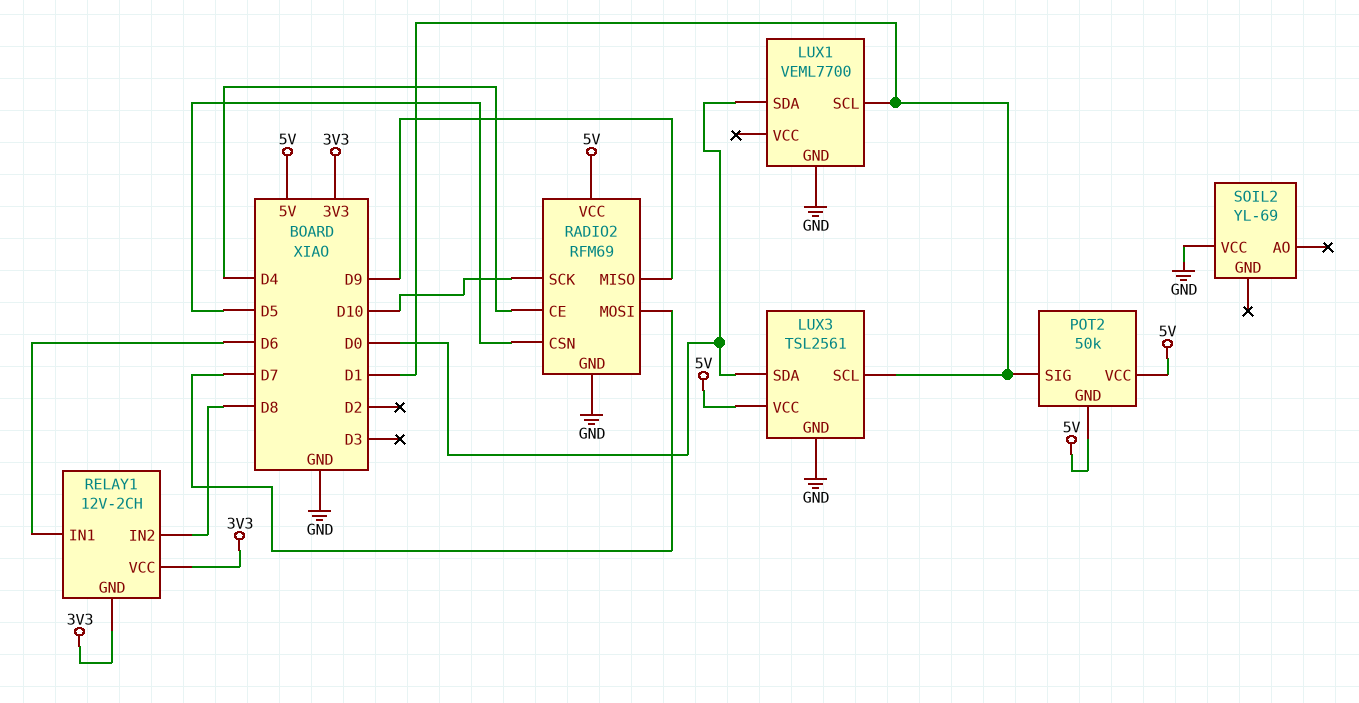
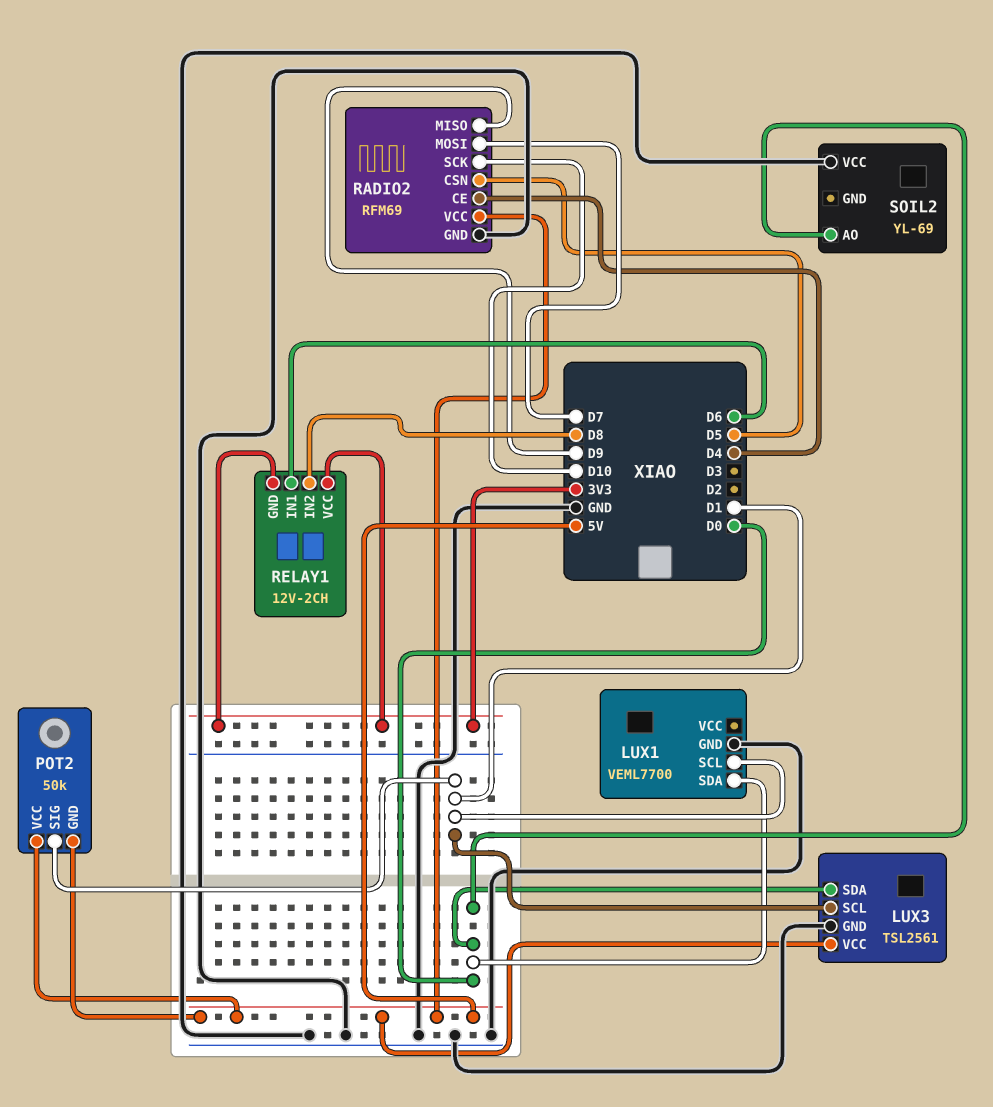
SOIL2 pin AO: none -> D0

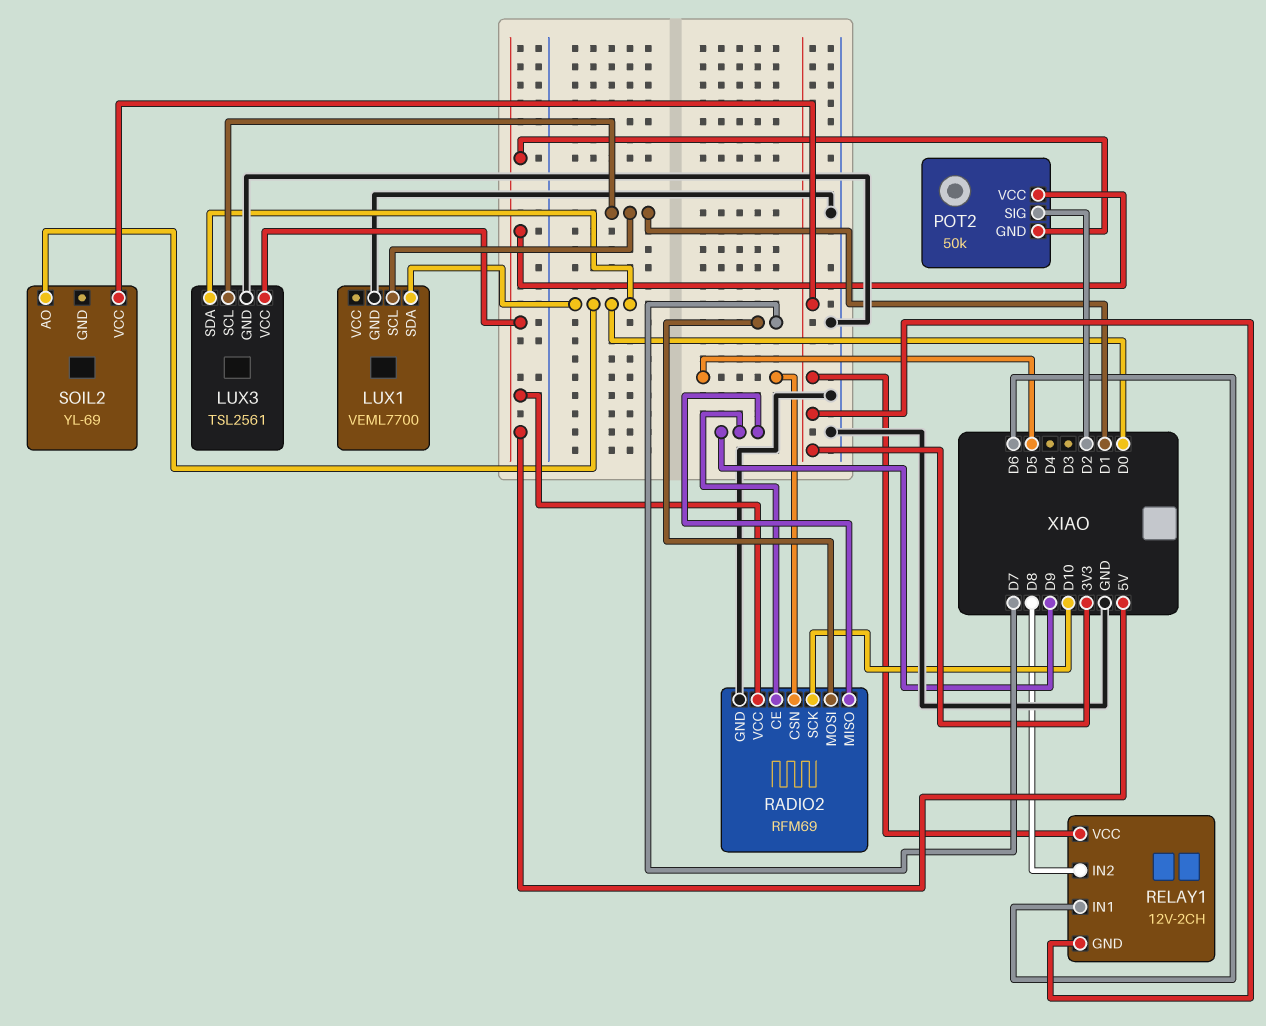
POT2 pin SIG: D1 -> D2
RADIO2 pin CE: D4 -> D9
SOIL2 pin VCC: GND -> 3V3

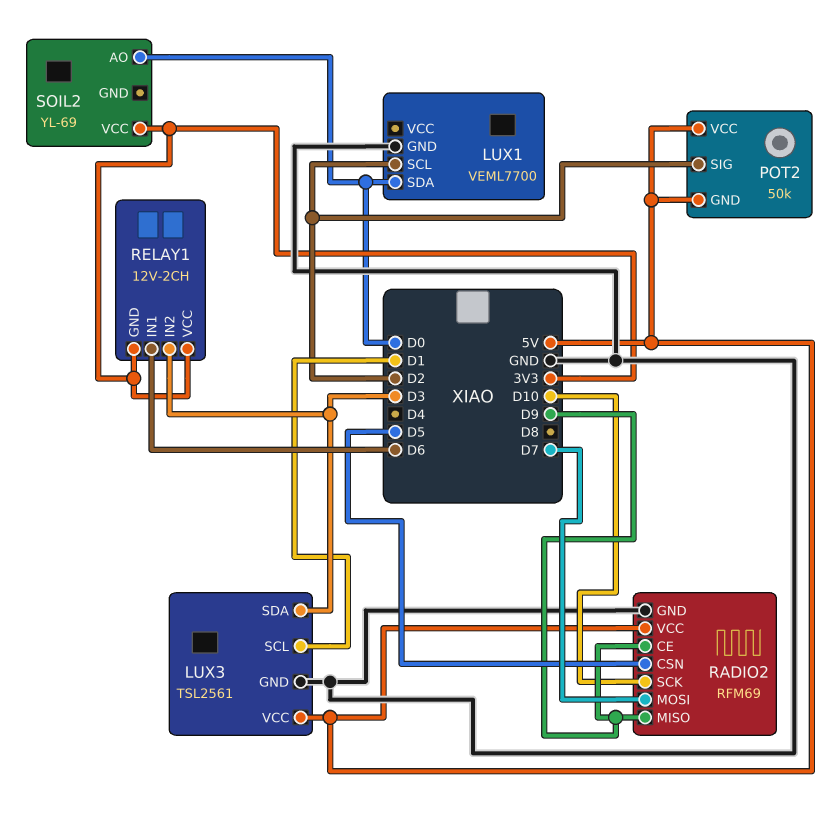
LUX1 pin SCL: D1 -> D2
LUX3 pin SDA: D0 -> D3
RELAY1 pin IN2: D8 -> D3

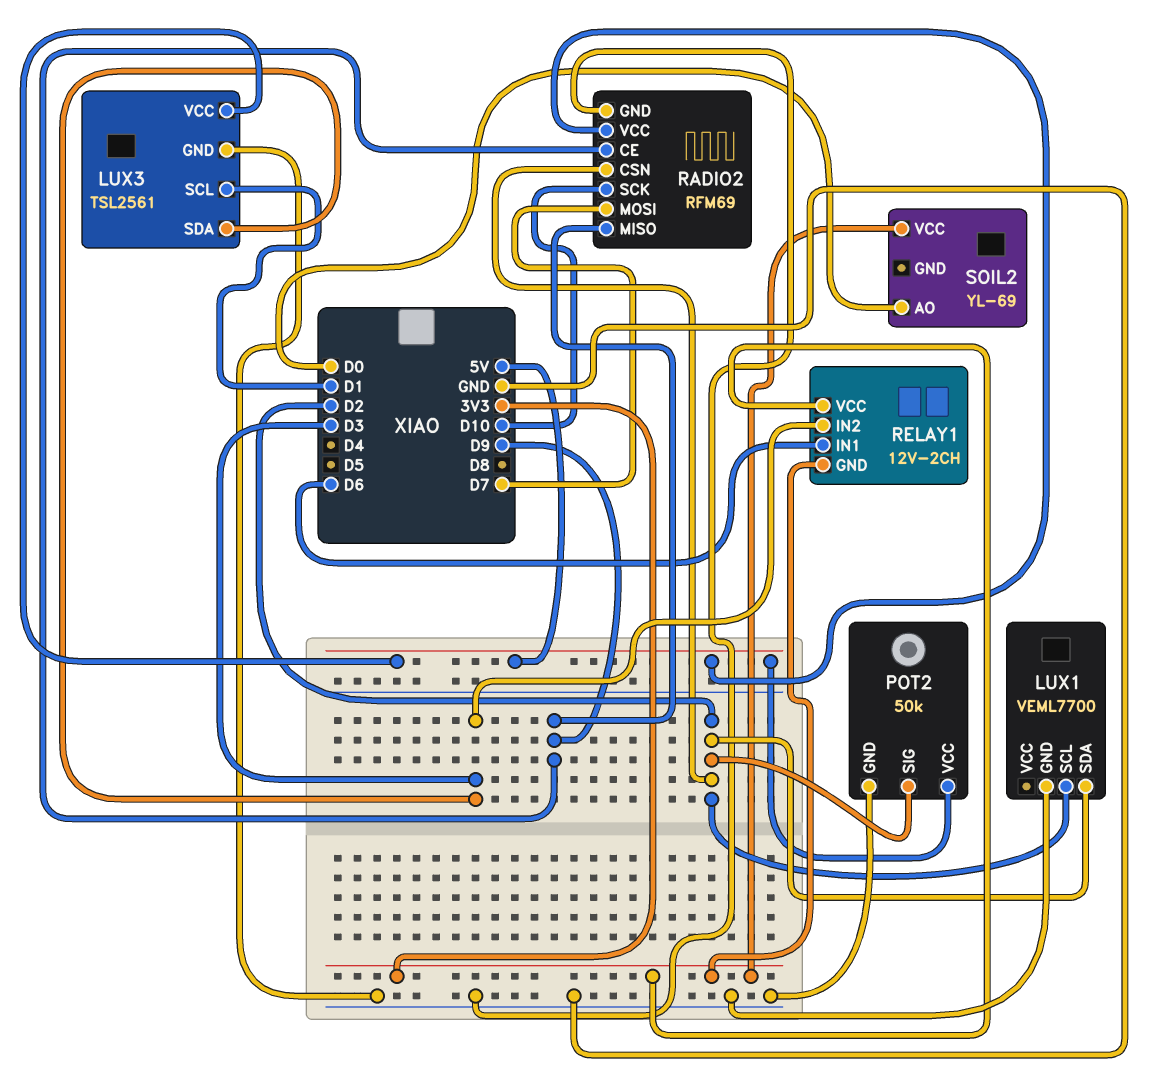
LUX1 pin SDA: D0 -> D2
POT2 pin GND: 5V -> GND
RADIO2 pin CSN: D5 -> D2

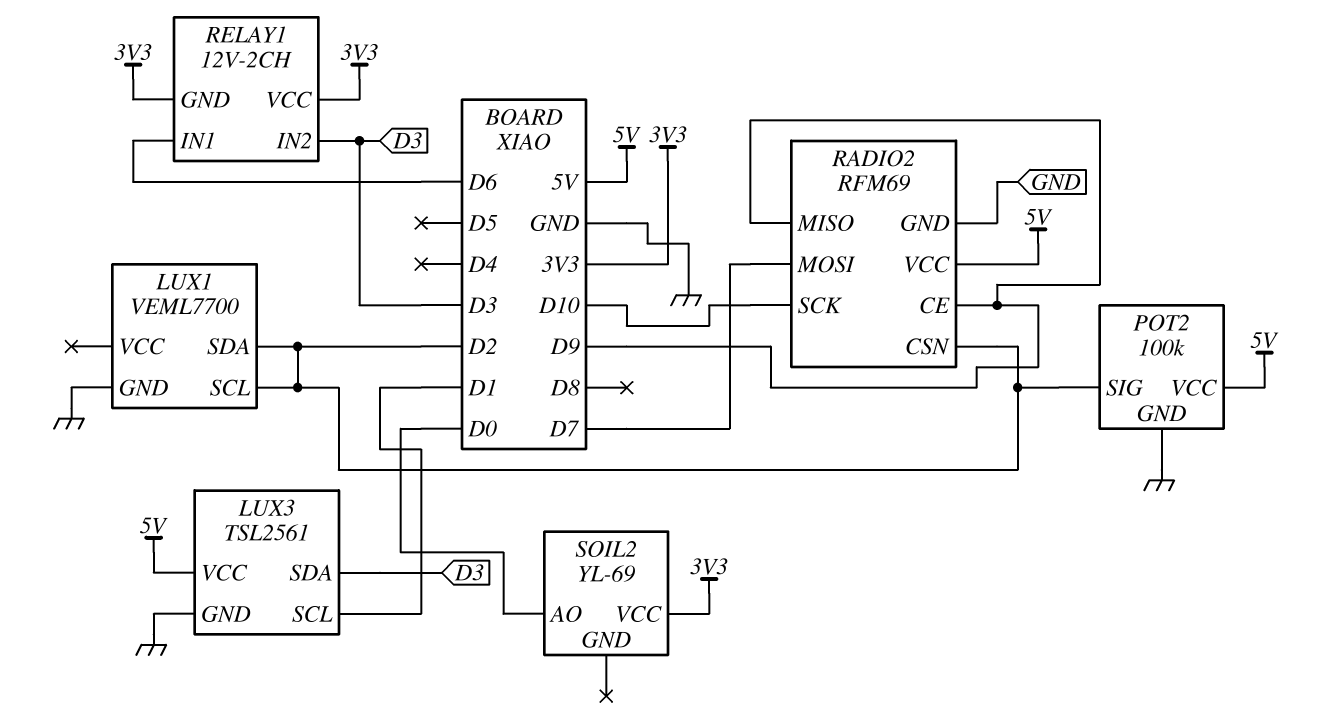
POT2: 50k -> 100k

